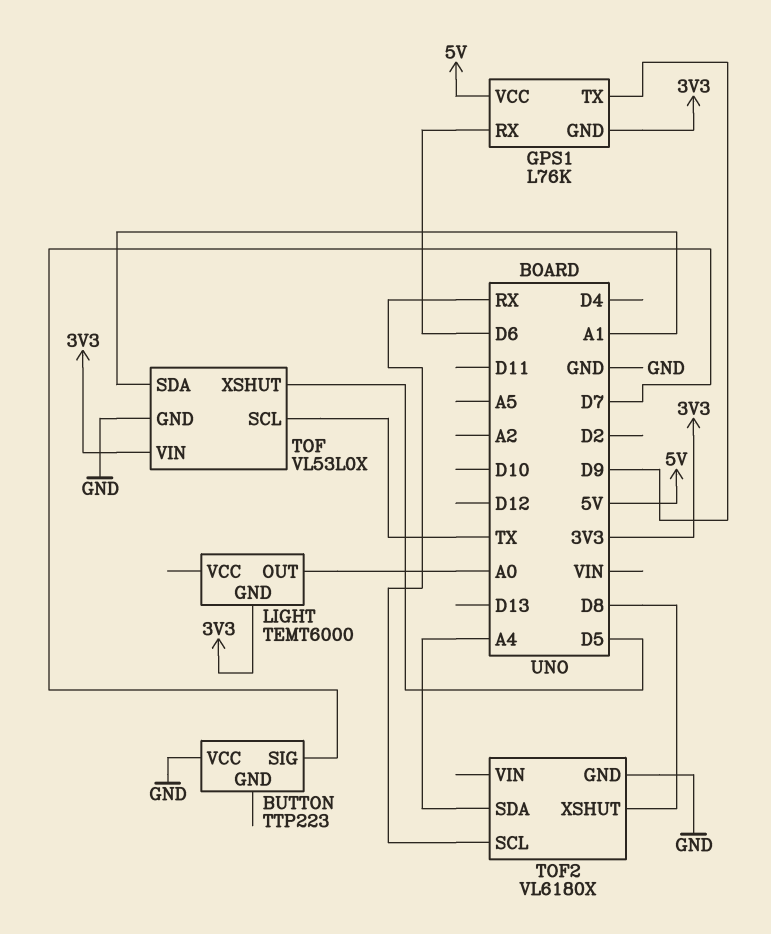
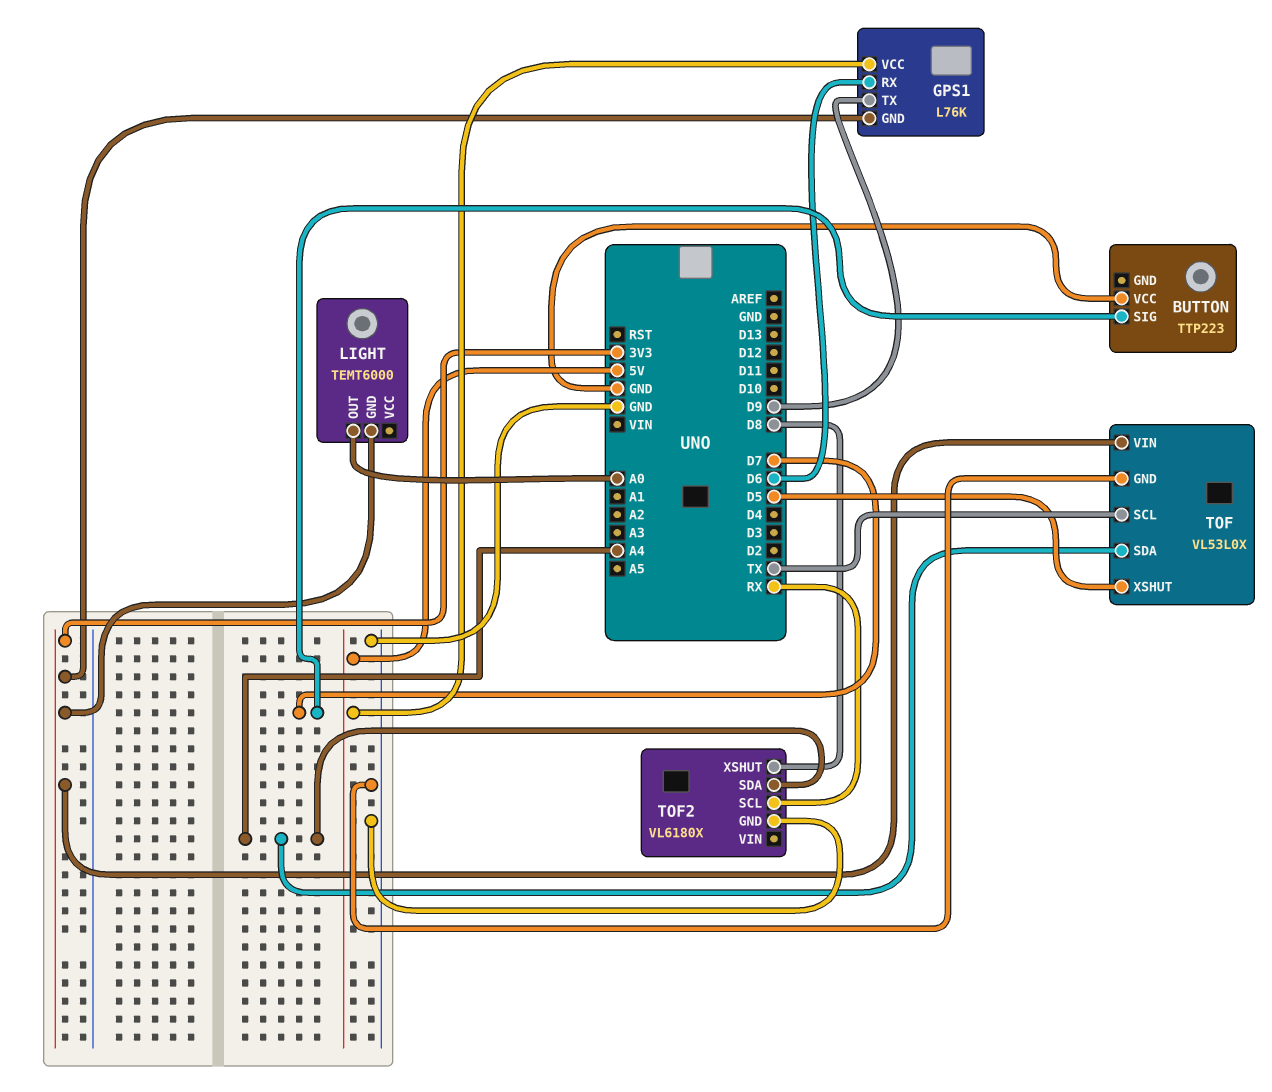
TOF pin SDA: A1 -> A4

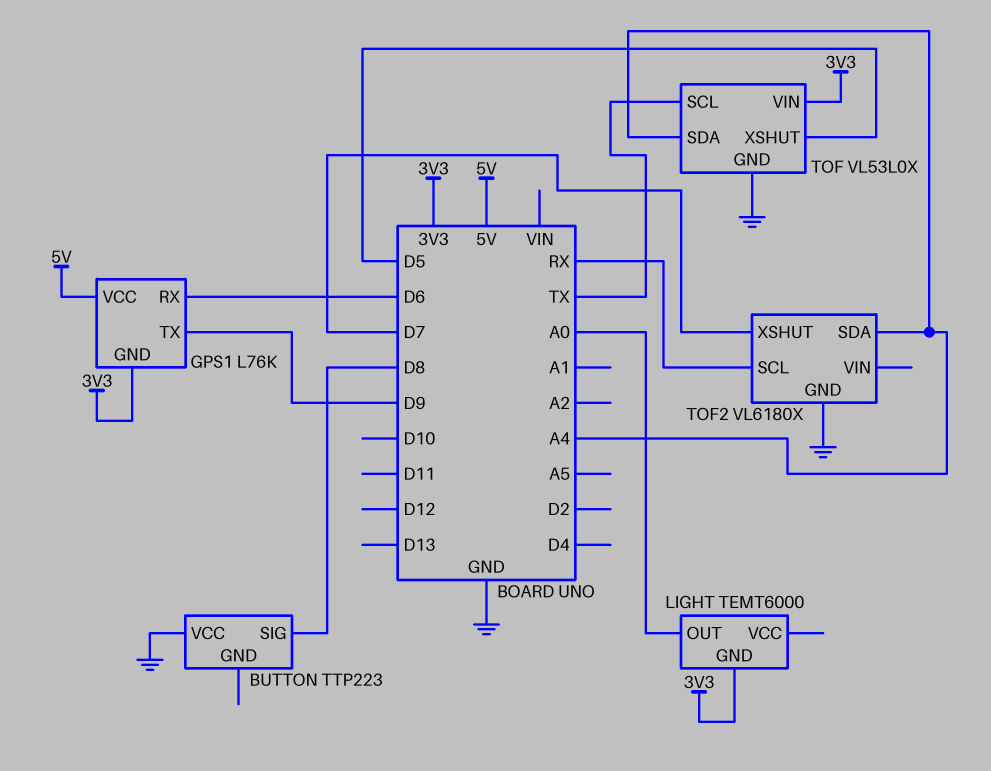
BUTTON pin SIG: D7 -> D8
TOF2 pin XSHUT: D8 -> D7

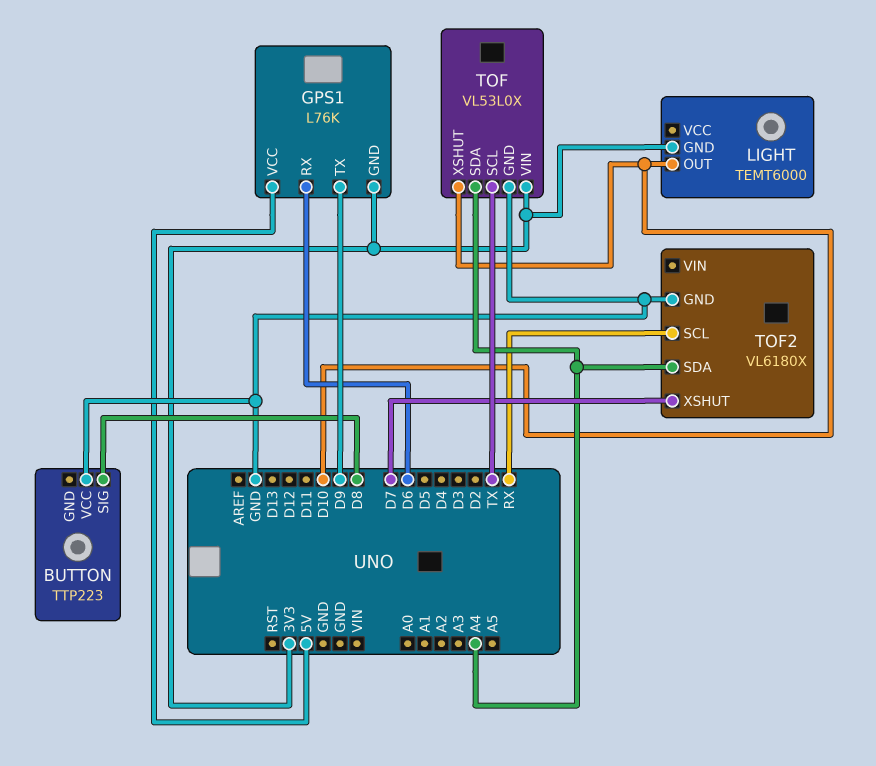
LIGHT pin OUT: A0 -> D10
TOF pin XSHUT: D5 -> D10

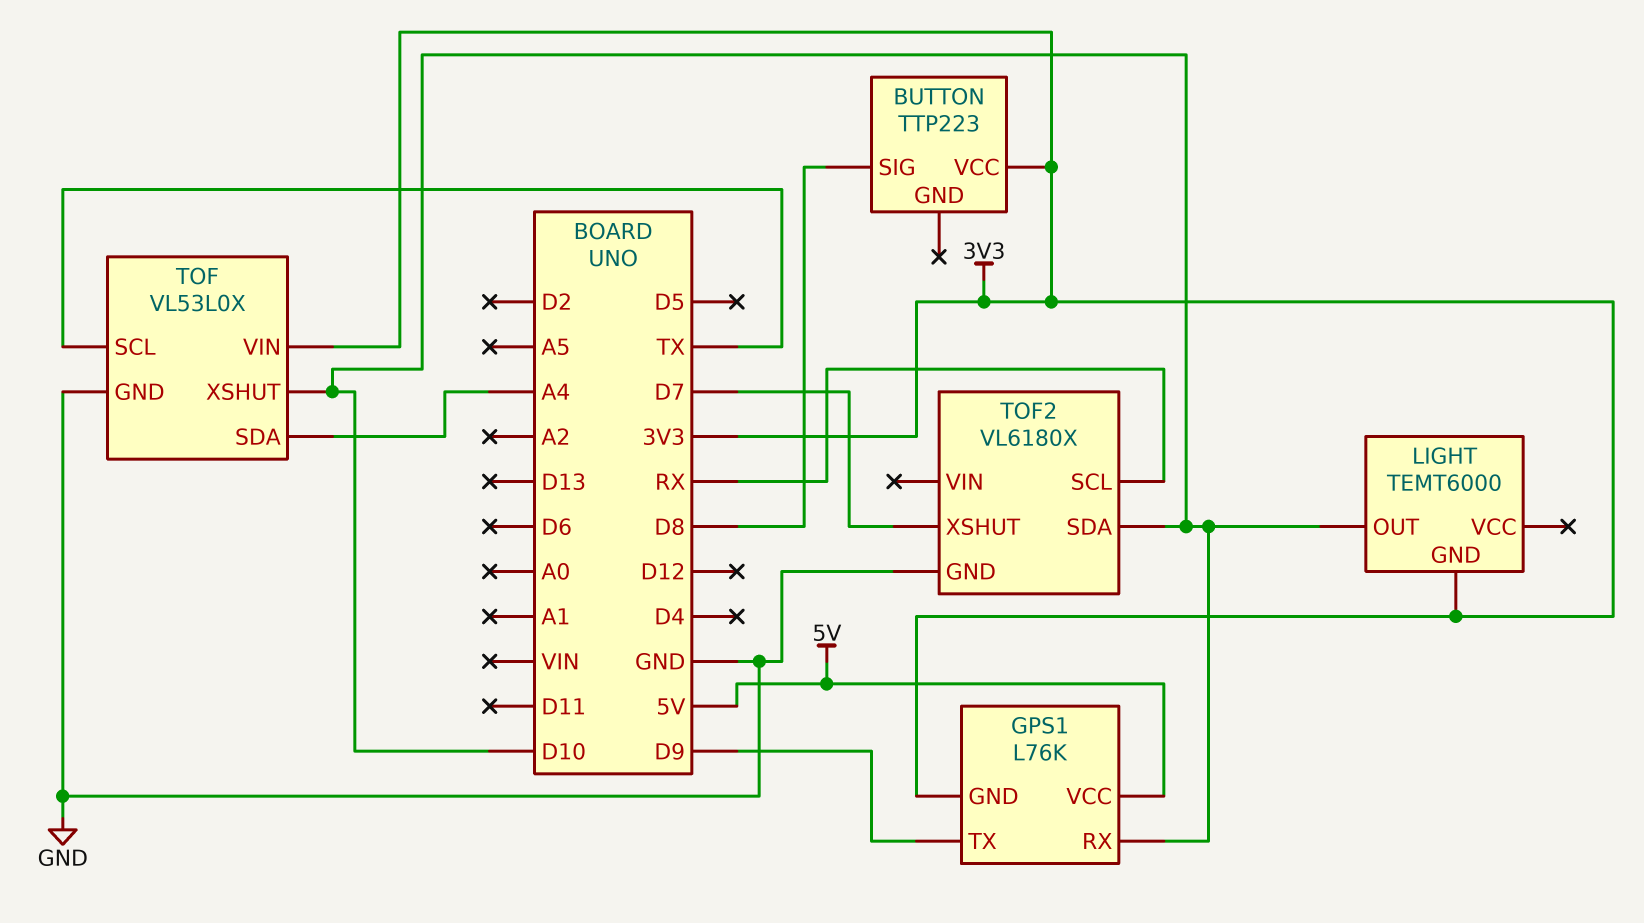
BUTTON pin VCC: GND -> 3V3
GPS1 pin RX: D6 -> D10
TOF2 pin SDA: A4 -> D10

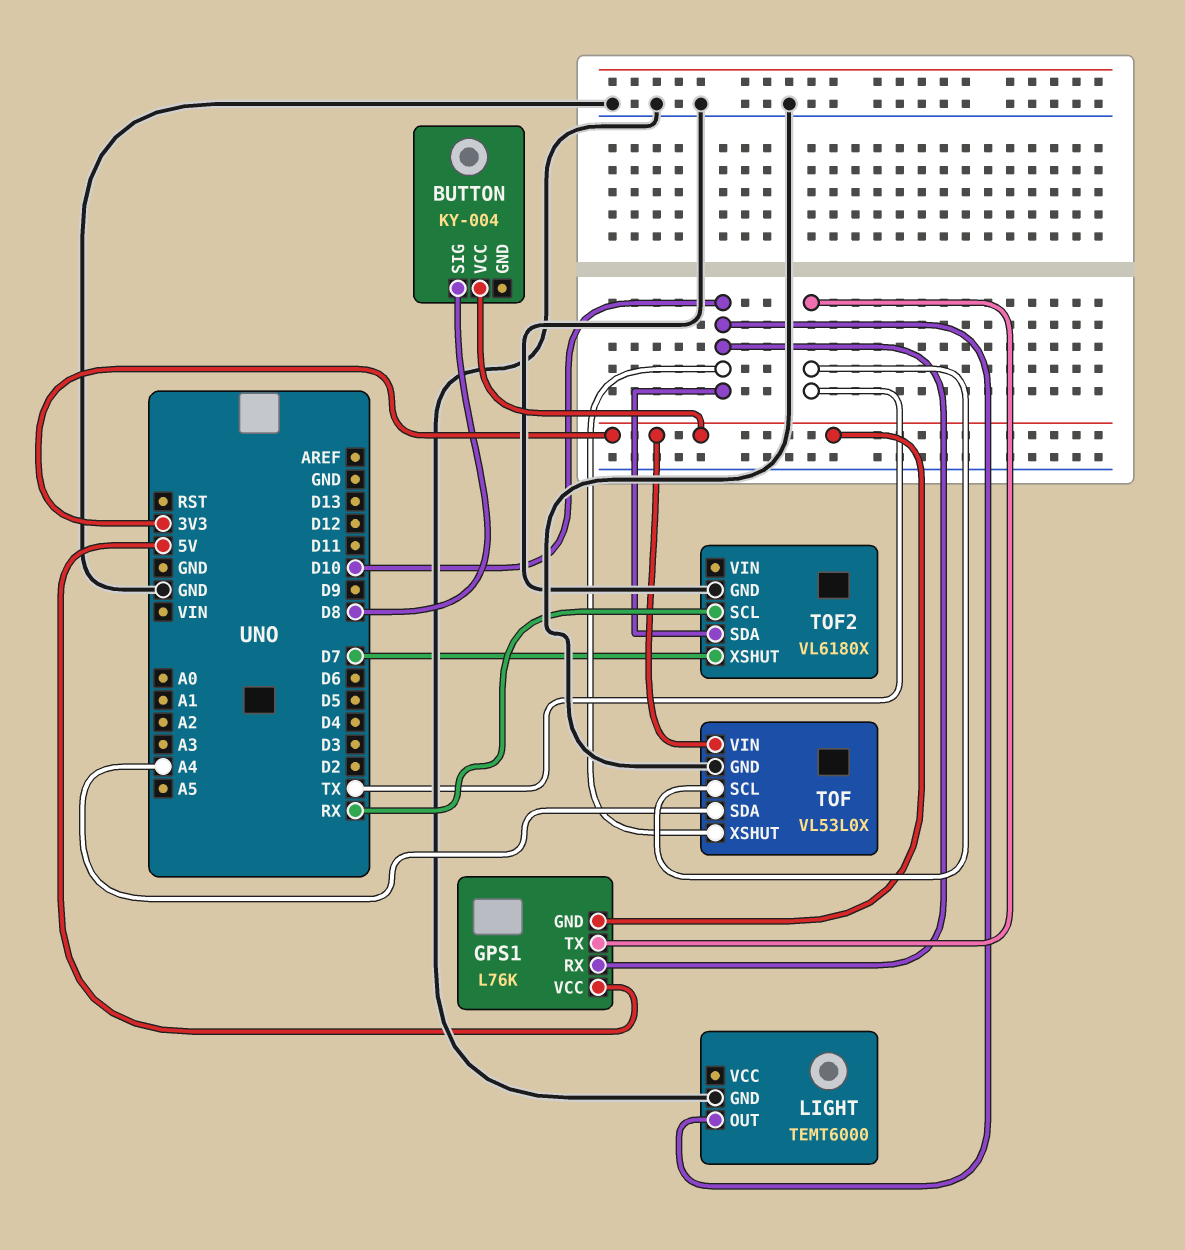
BUTTON: TTP223 -> KY-004
GPS1 pin TX: D9 -> TX
LIGHT pin GND: 3V3 -> GND

